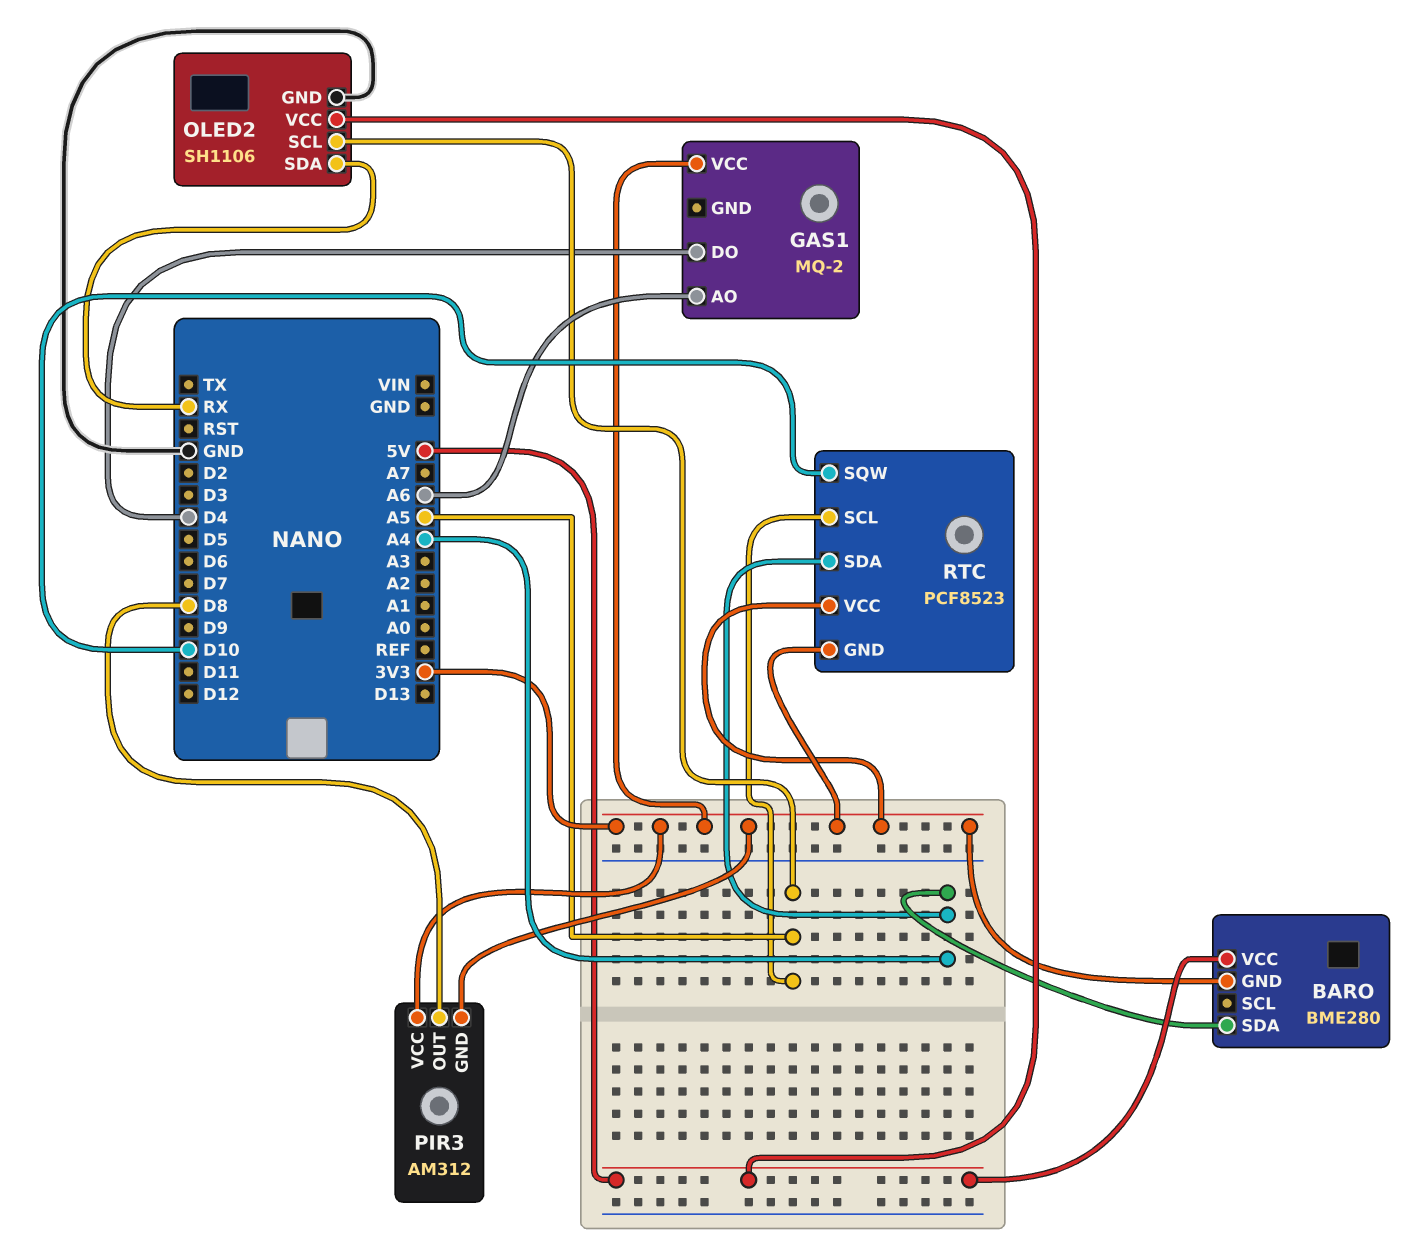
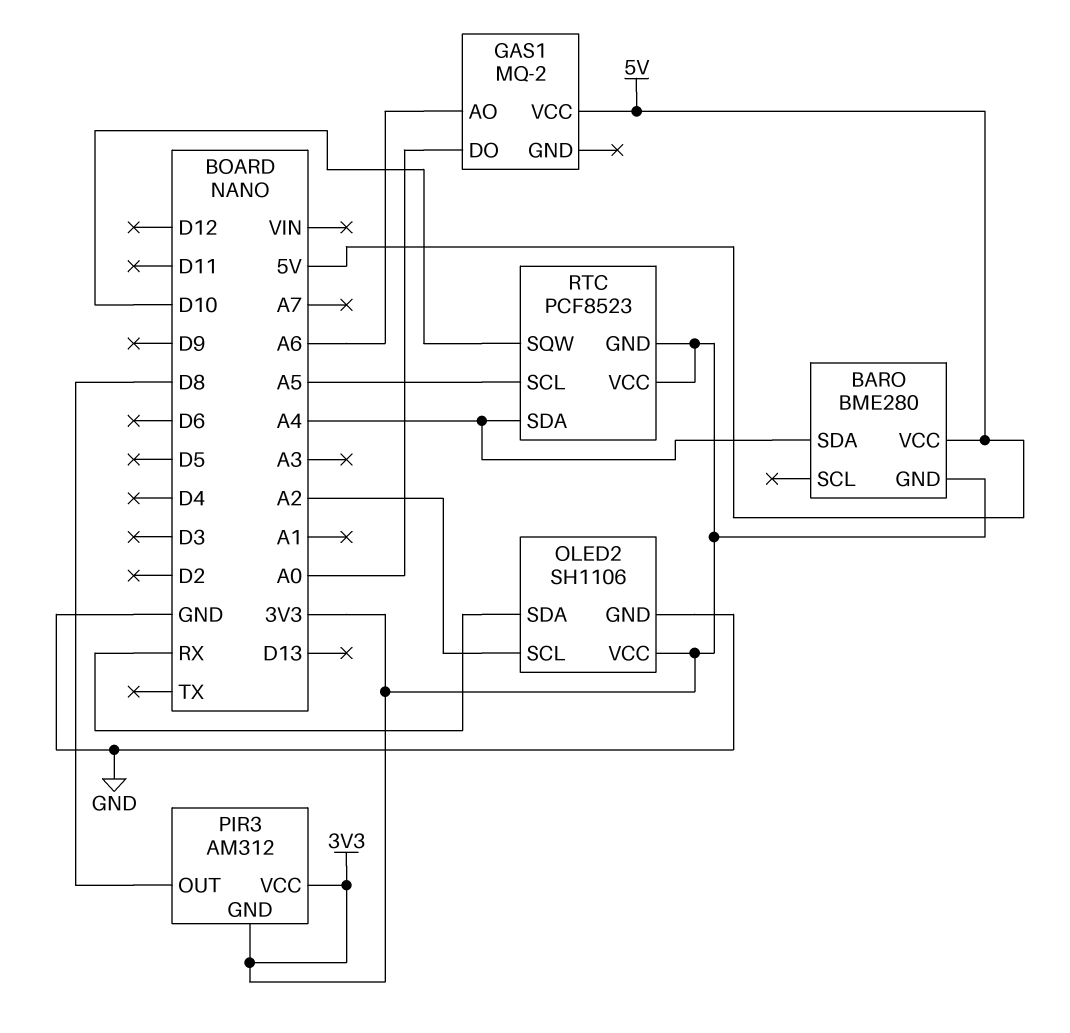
GAS1 pin DO: D4 -> A0
GAS1 pin VCC: 3V3 -> 5V
OLED2 pin SCL: A5 -> A2
OLED2 pin VCC: 5V -> 3V3

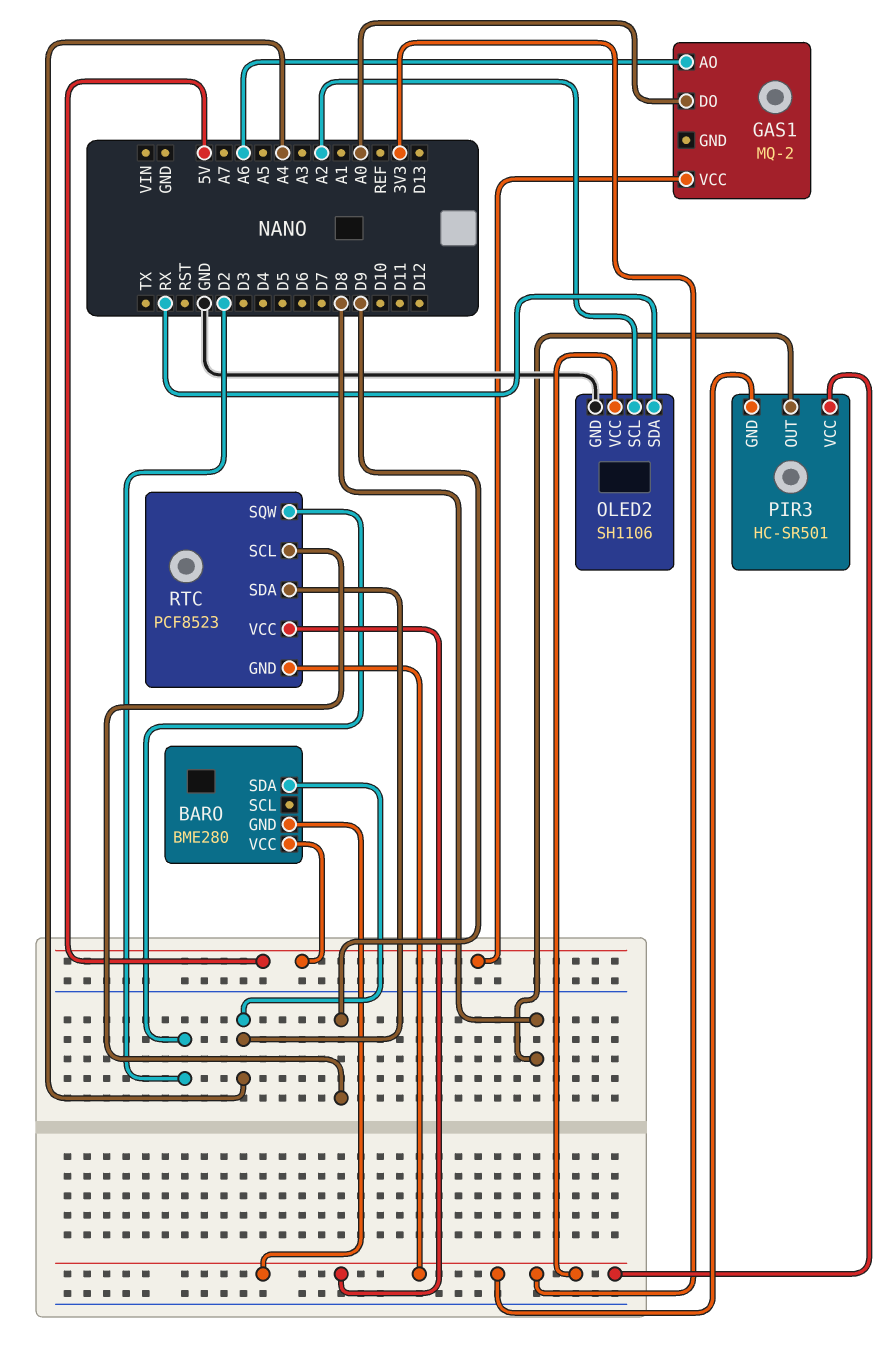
PIR3: AM312 -> HC-SR501
RTC pin SCL: A5 -> D9
RTC pin SQW: D10 -> D2

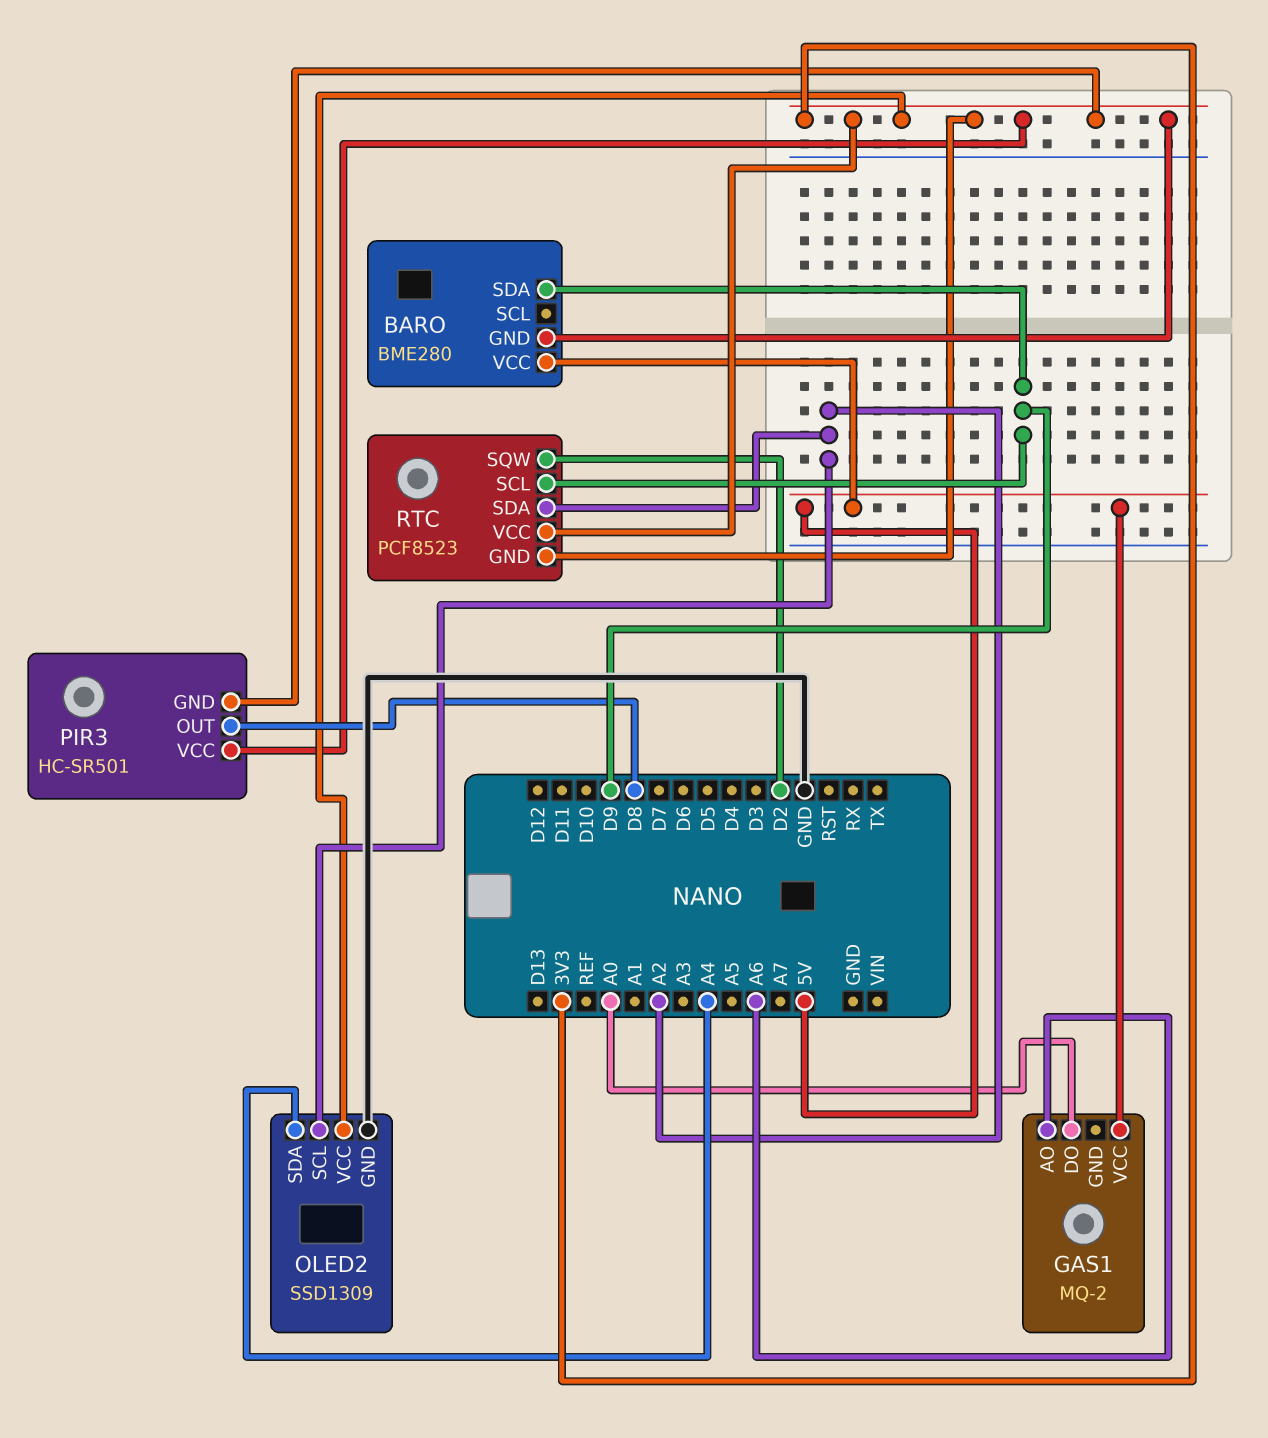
BARO pin SDA: A4 -> D9
OLED2: SH1106 -> SSD1309
OLED2 pin SDA: RX -> A4
RTC pin SDA: A4 -> A2

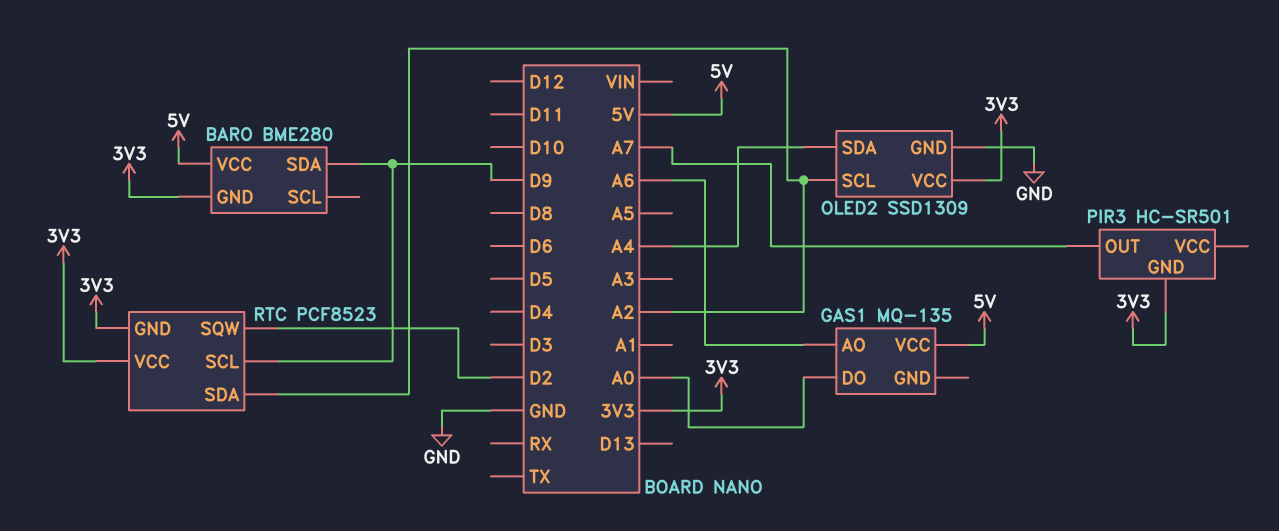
GAS1: MQ-2 -> MQ-135
PIR3 pin OUT: D8 -> A7
PIR3 pin VCC: 3V3 -> none

